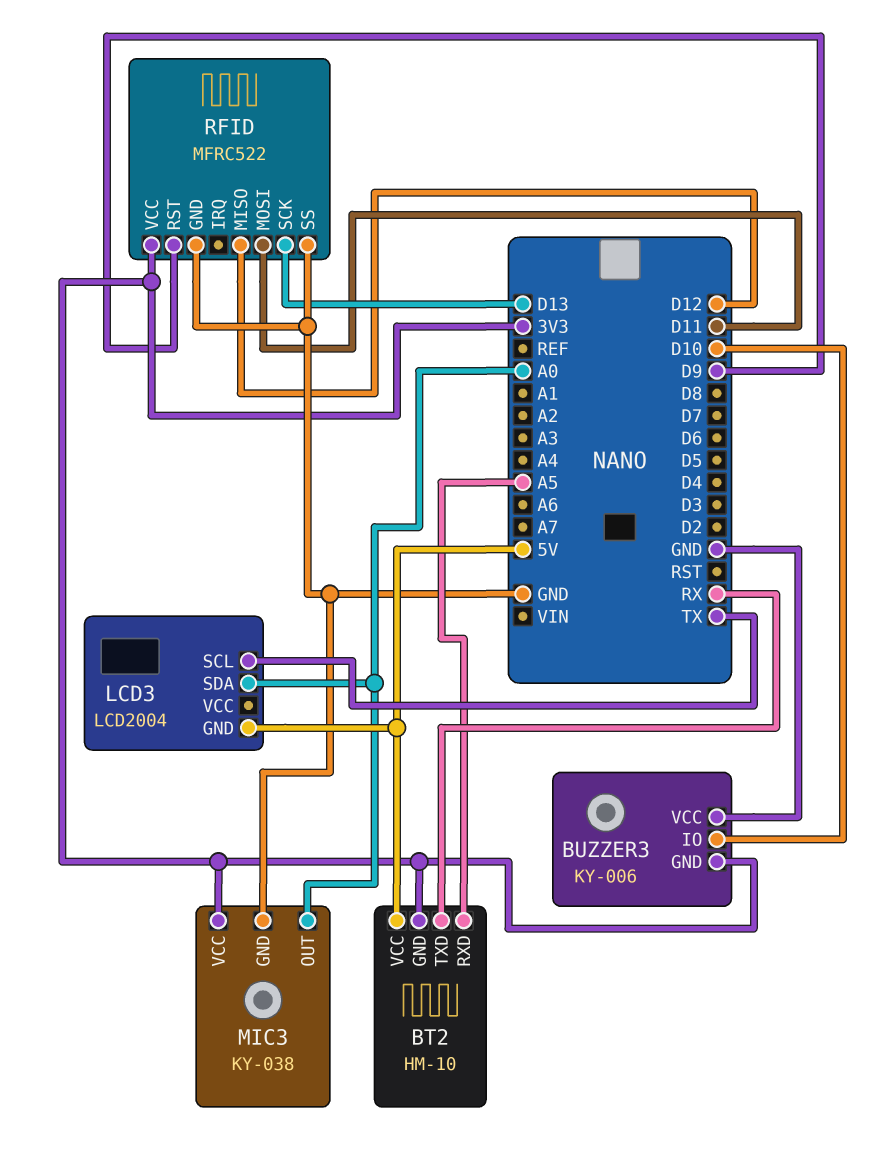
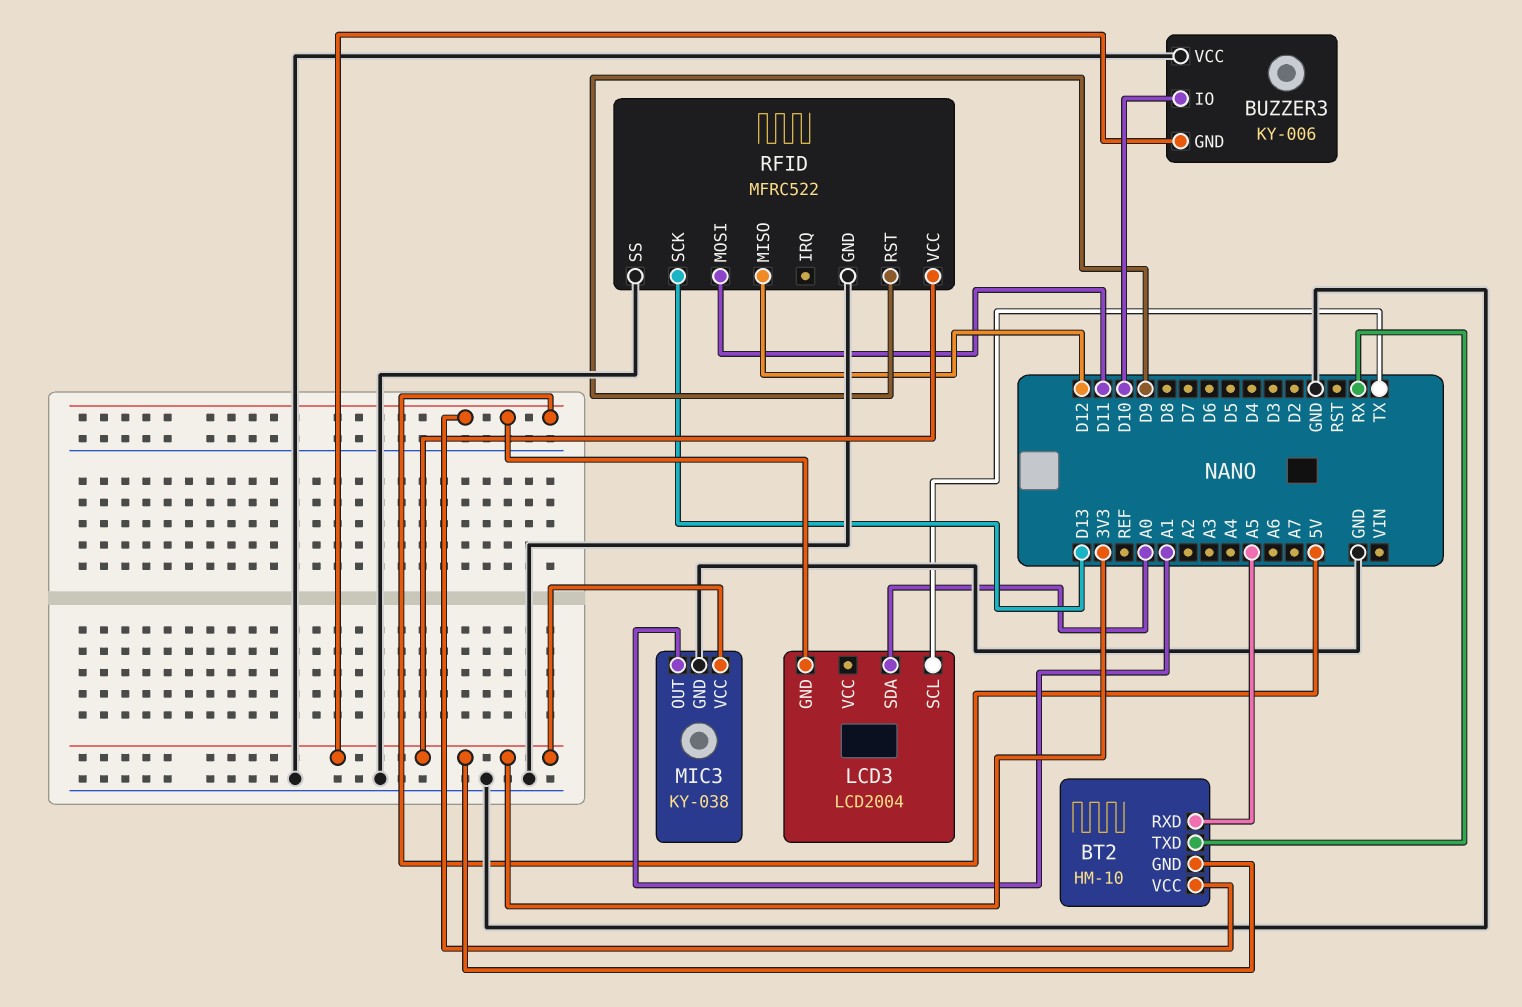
MIC3 pin OUT: A0 -> A1

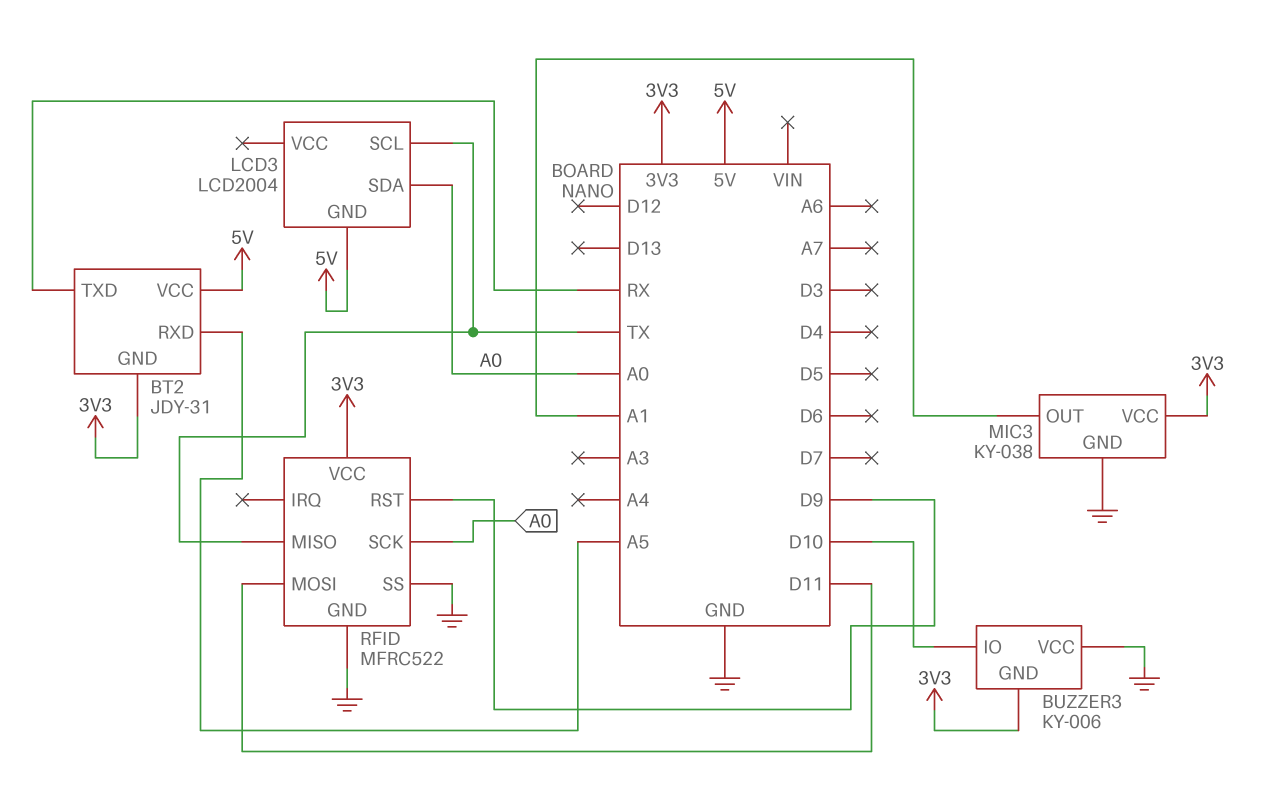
BT2: HM-10 -> JDY-31
RFID pin MISO: D12 -> TX
RFID pin SCK: D13 -> A0

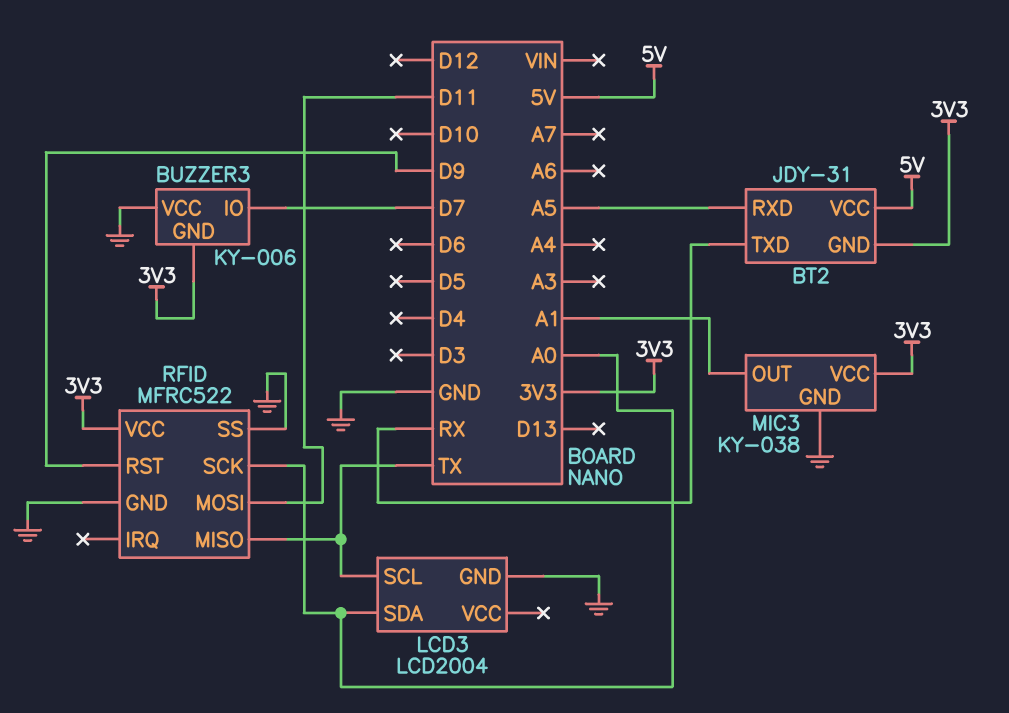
BUZZER3 pin IO: D10 -> D7
LCD3 pin GND: 5V -> GND

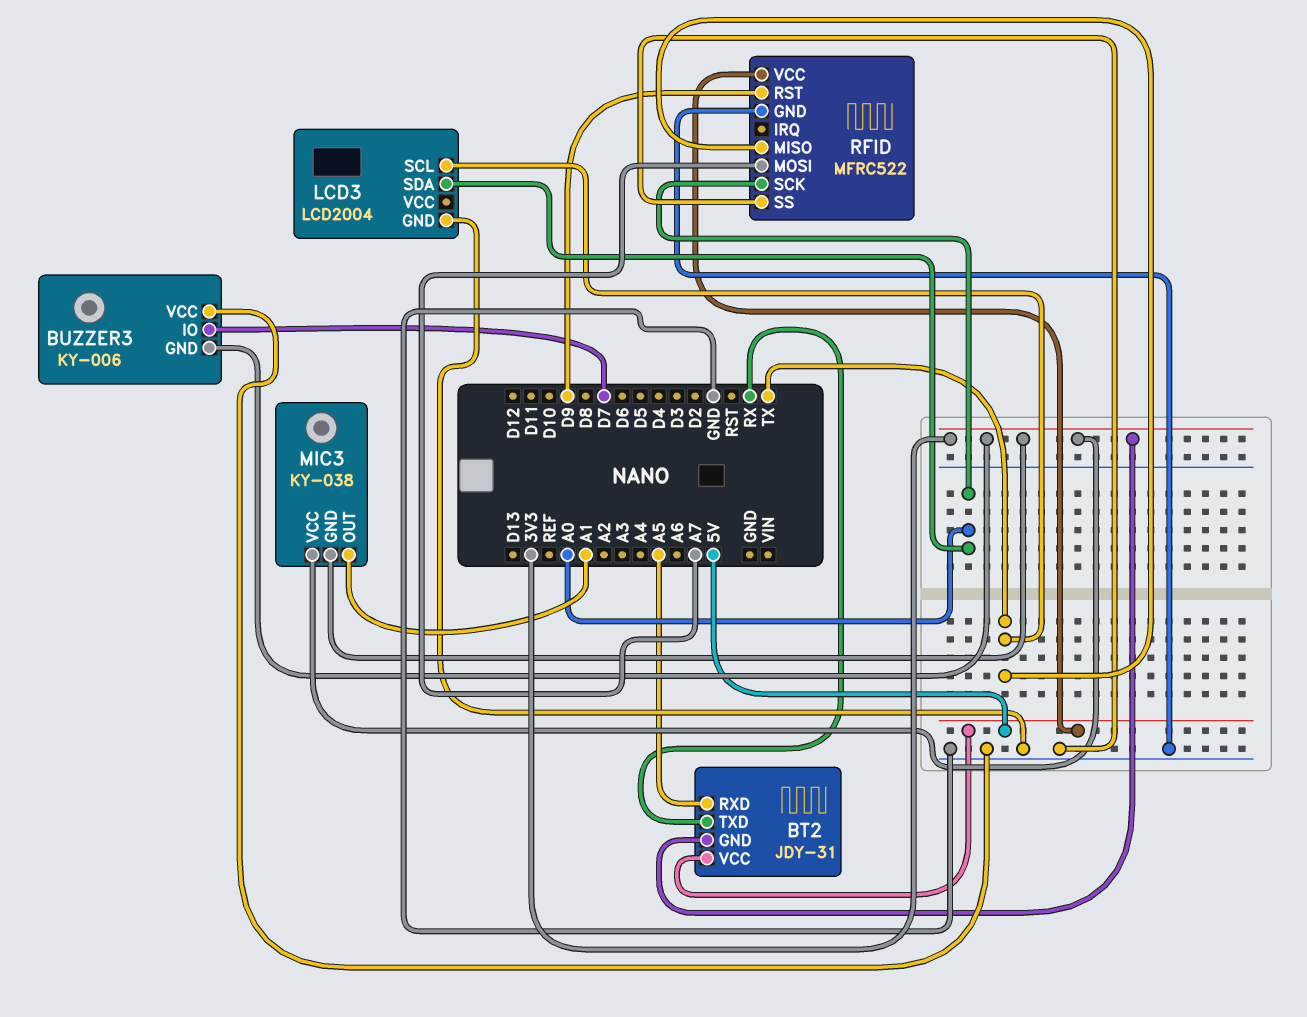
MIC3 pin GND: GND -> 3V3
RFID pin MOSI: D11 -> A7
RFID pin VCC: 3V3 -> 5V

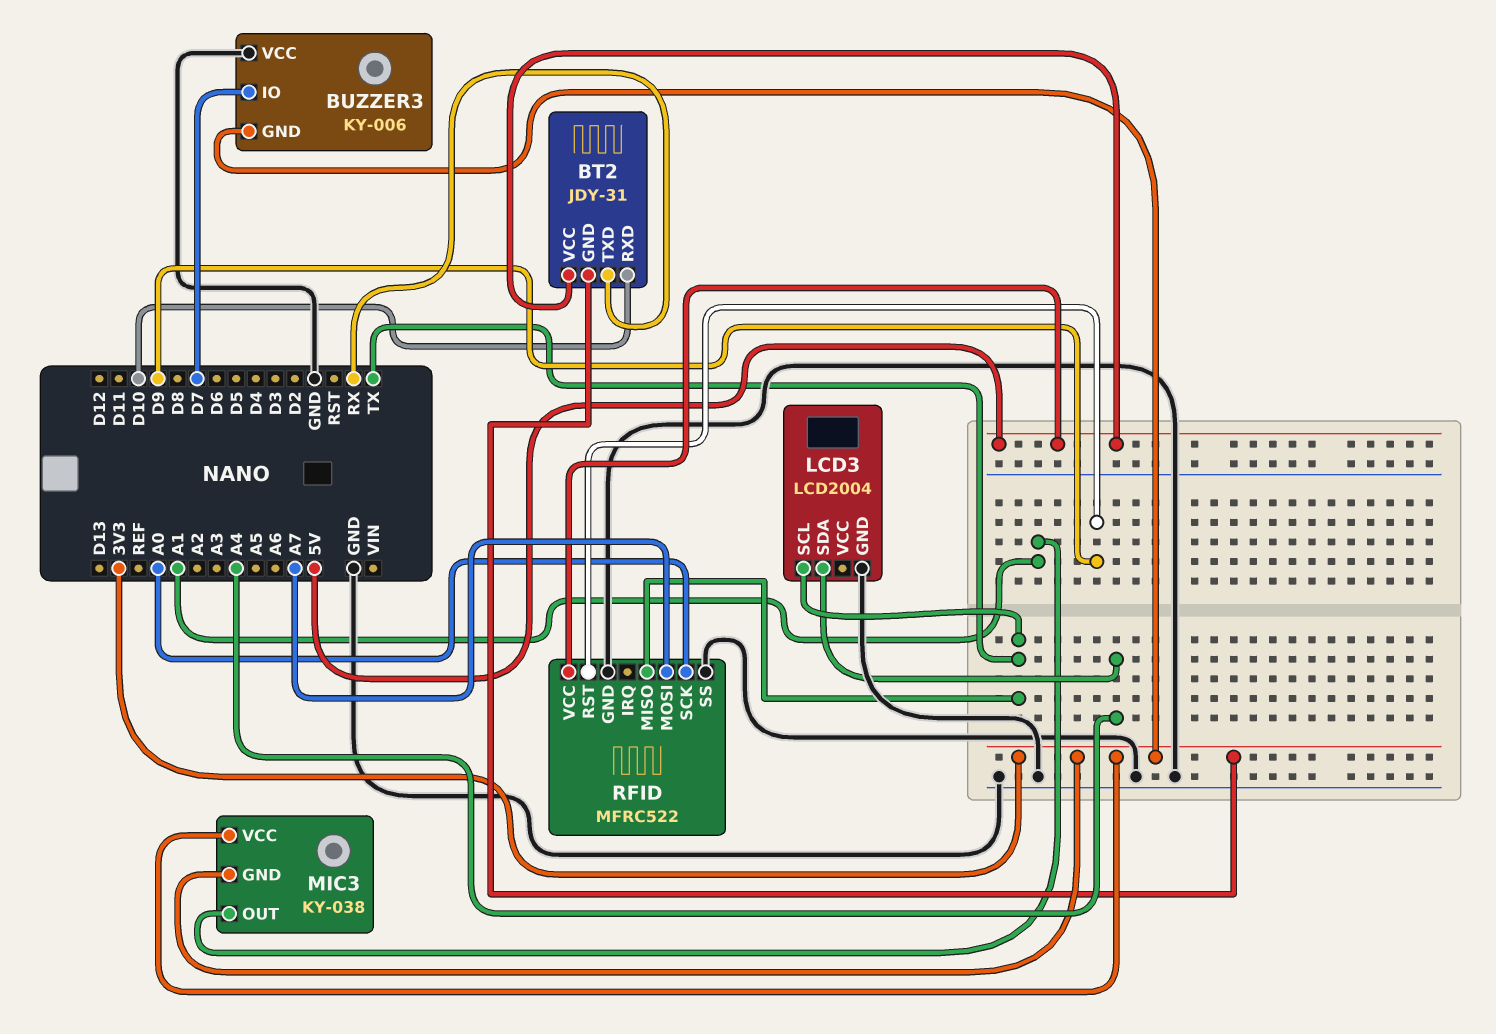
BT2 pin RXD: A5 -> D10
LCD3 pin SDA: A0 -> A4

